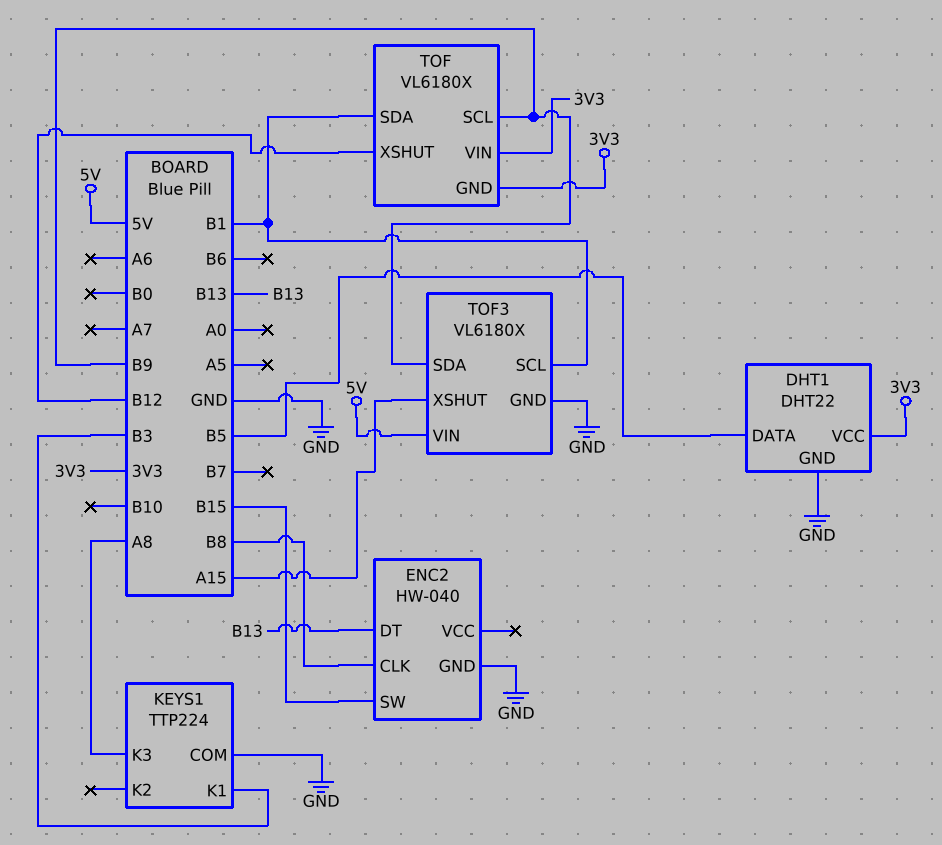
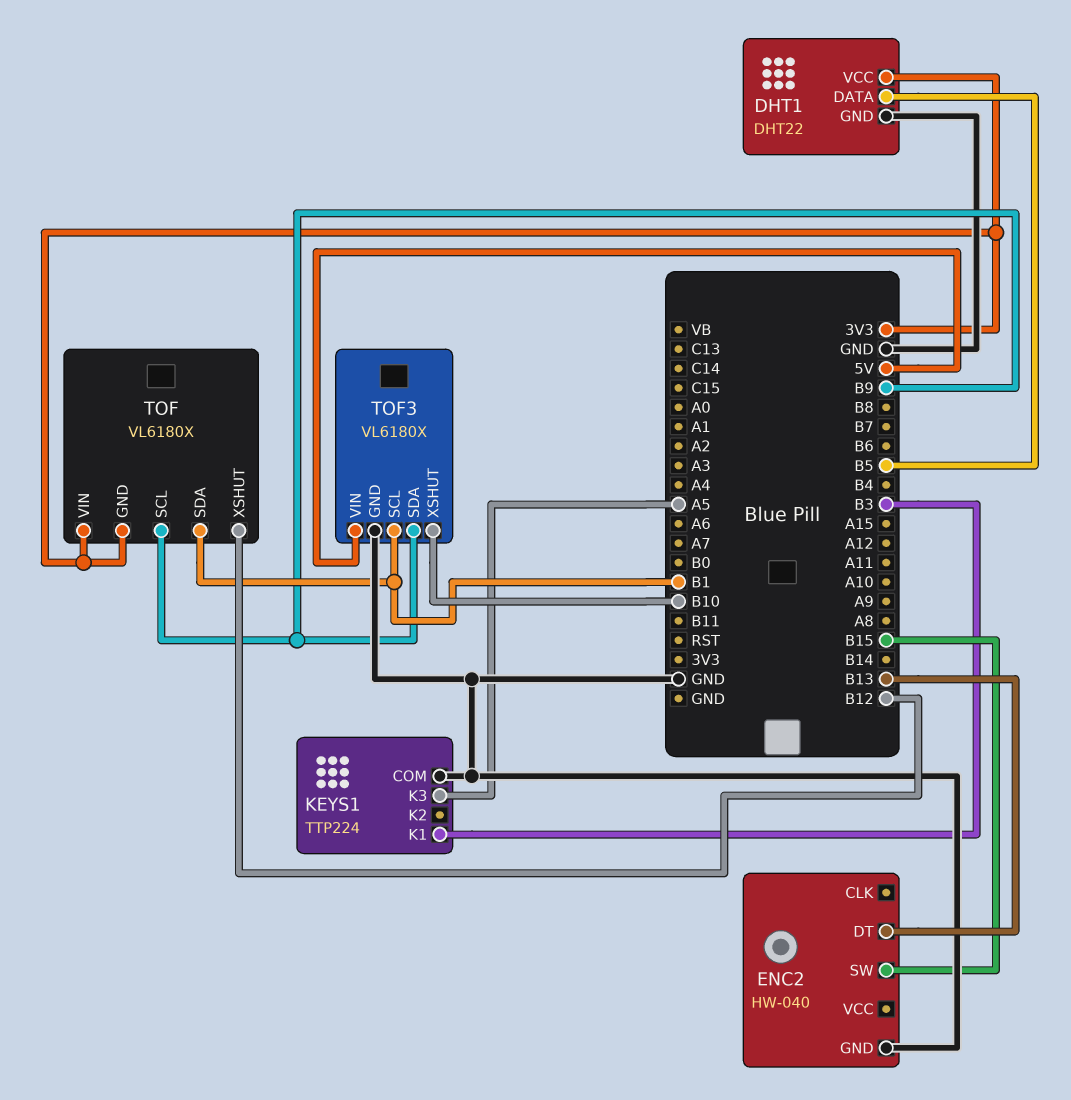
ENC2 pin CLK: B8 -> none
KEYS1 pin K3: A8 -> A5
TOF3 pin XSHUT: A15 -> B10

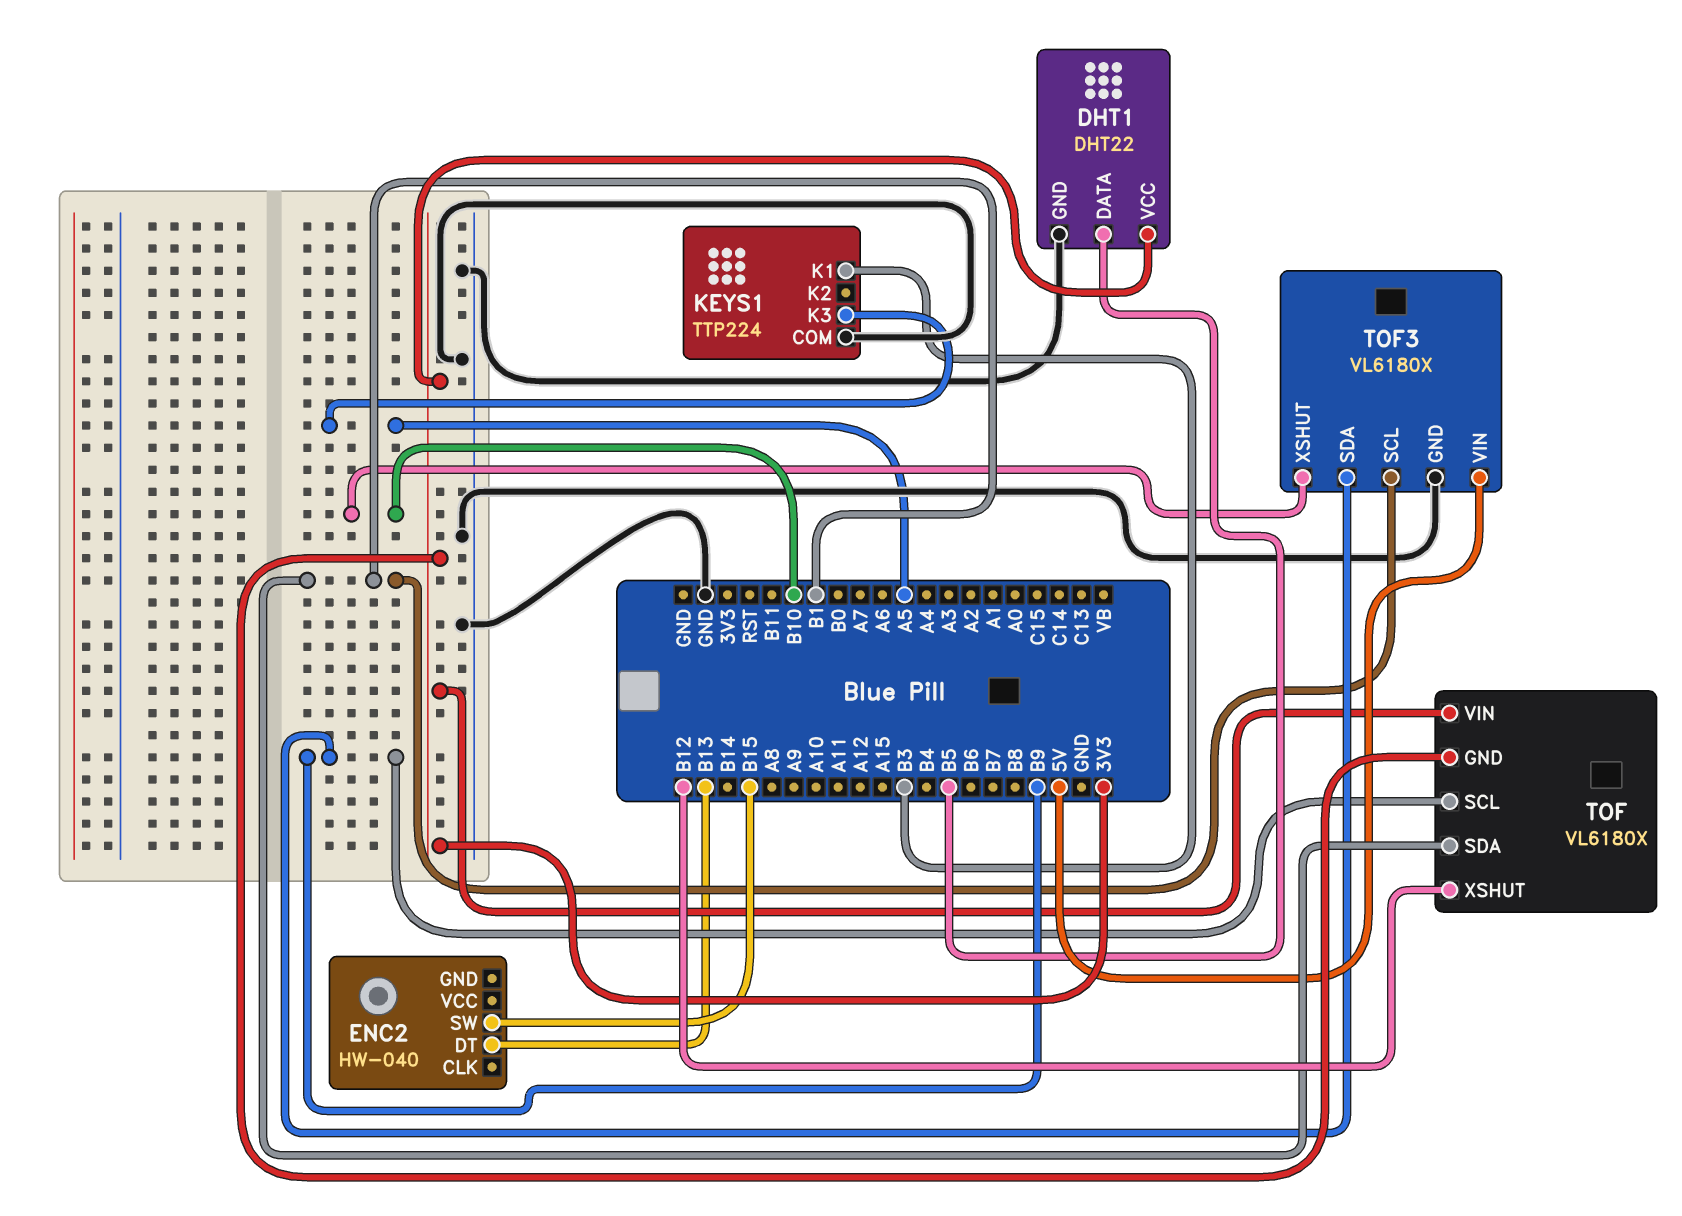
ENC2 pin GND: GND -> none

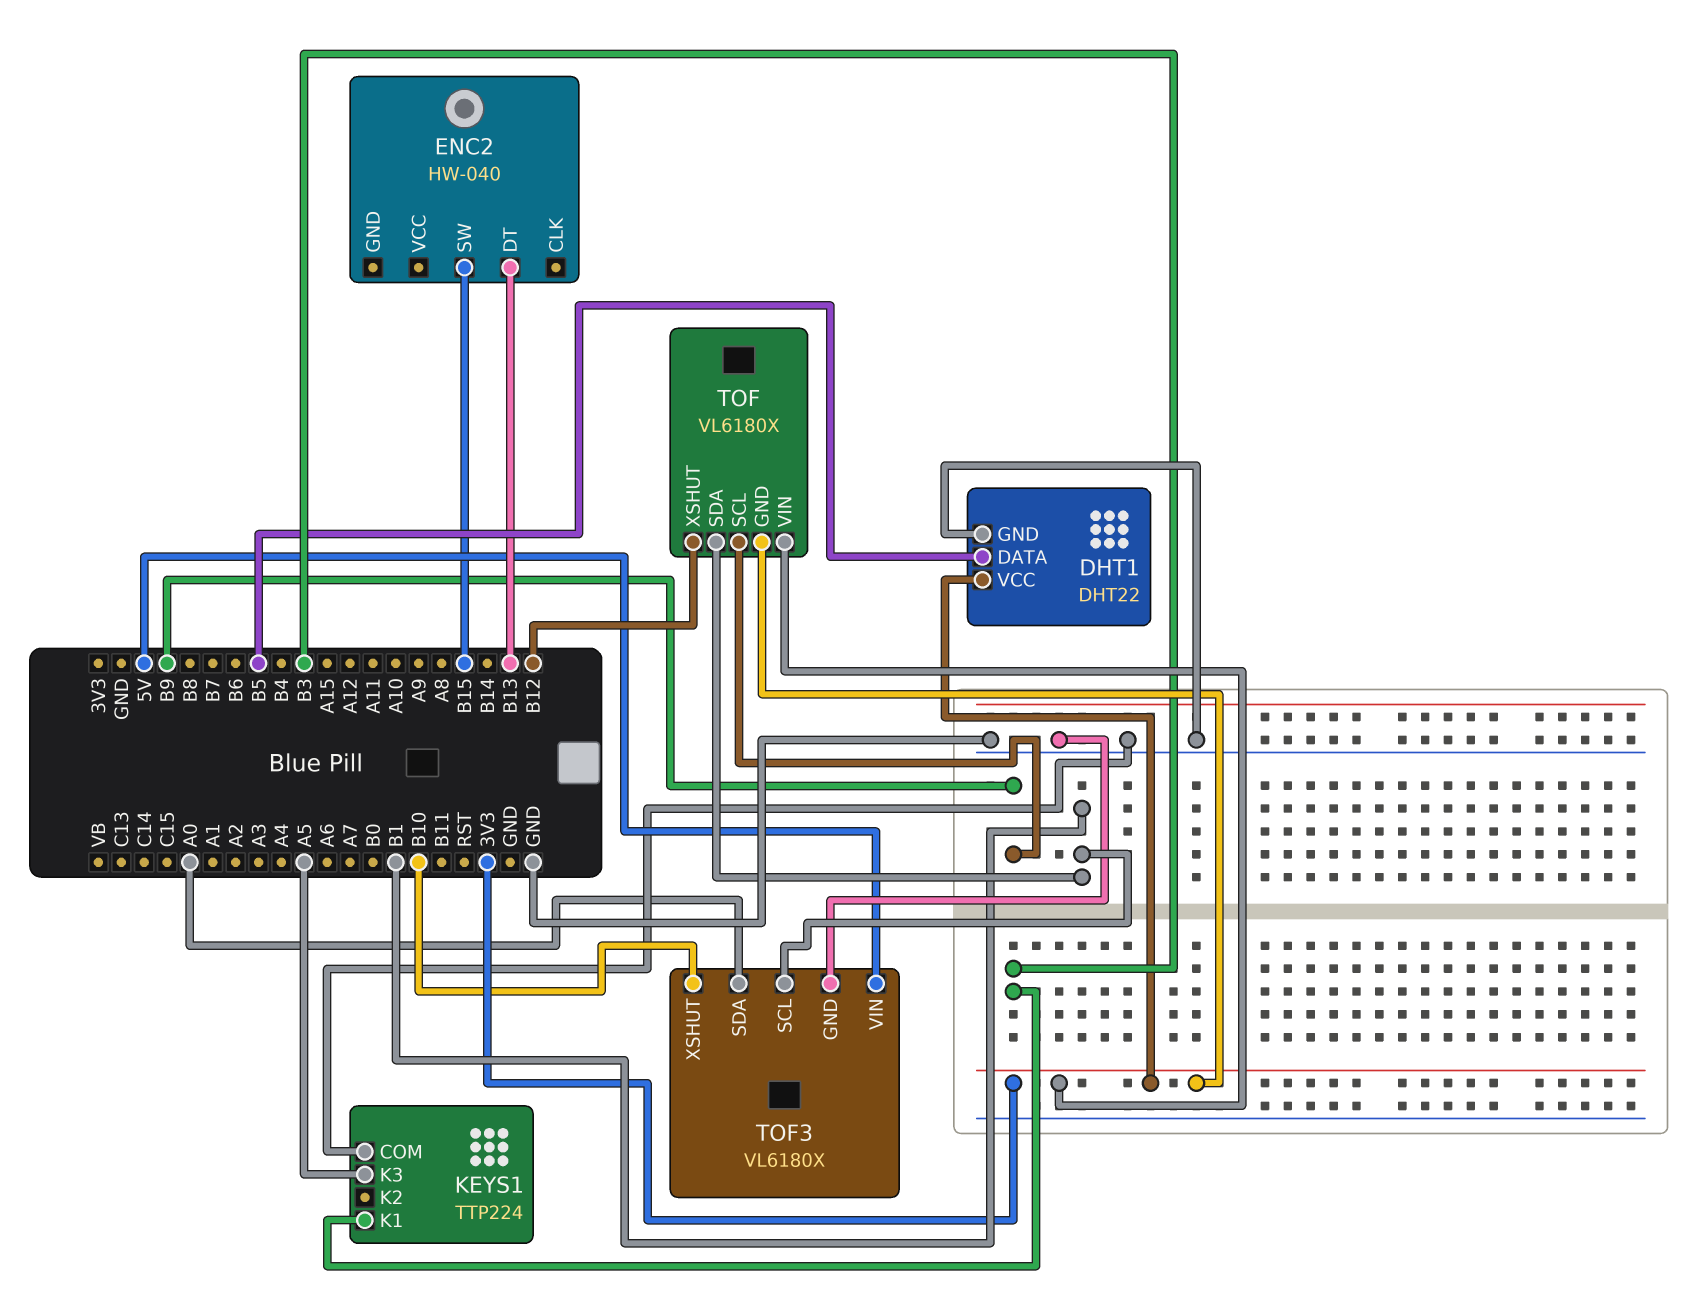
TOF3 pin SDA: B9 -> A0

